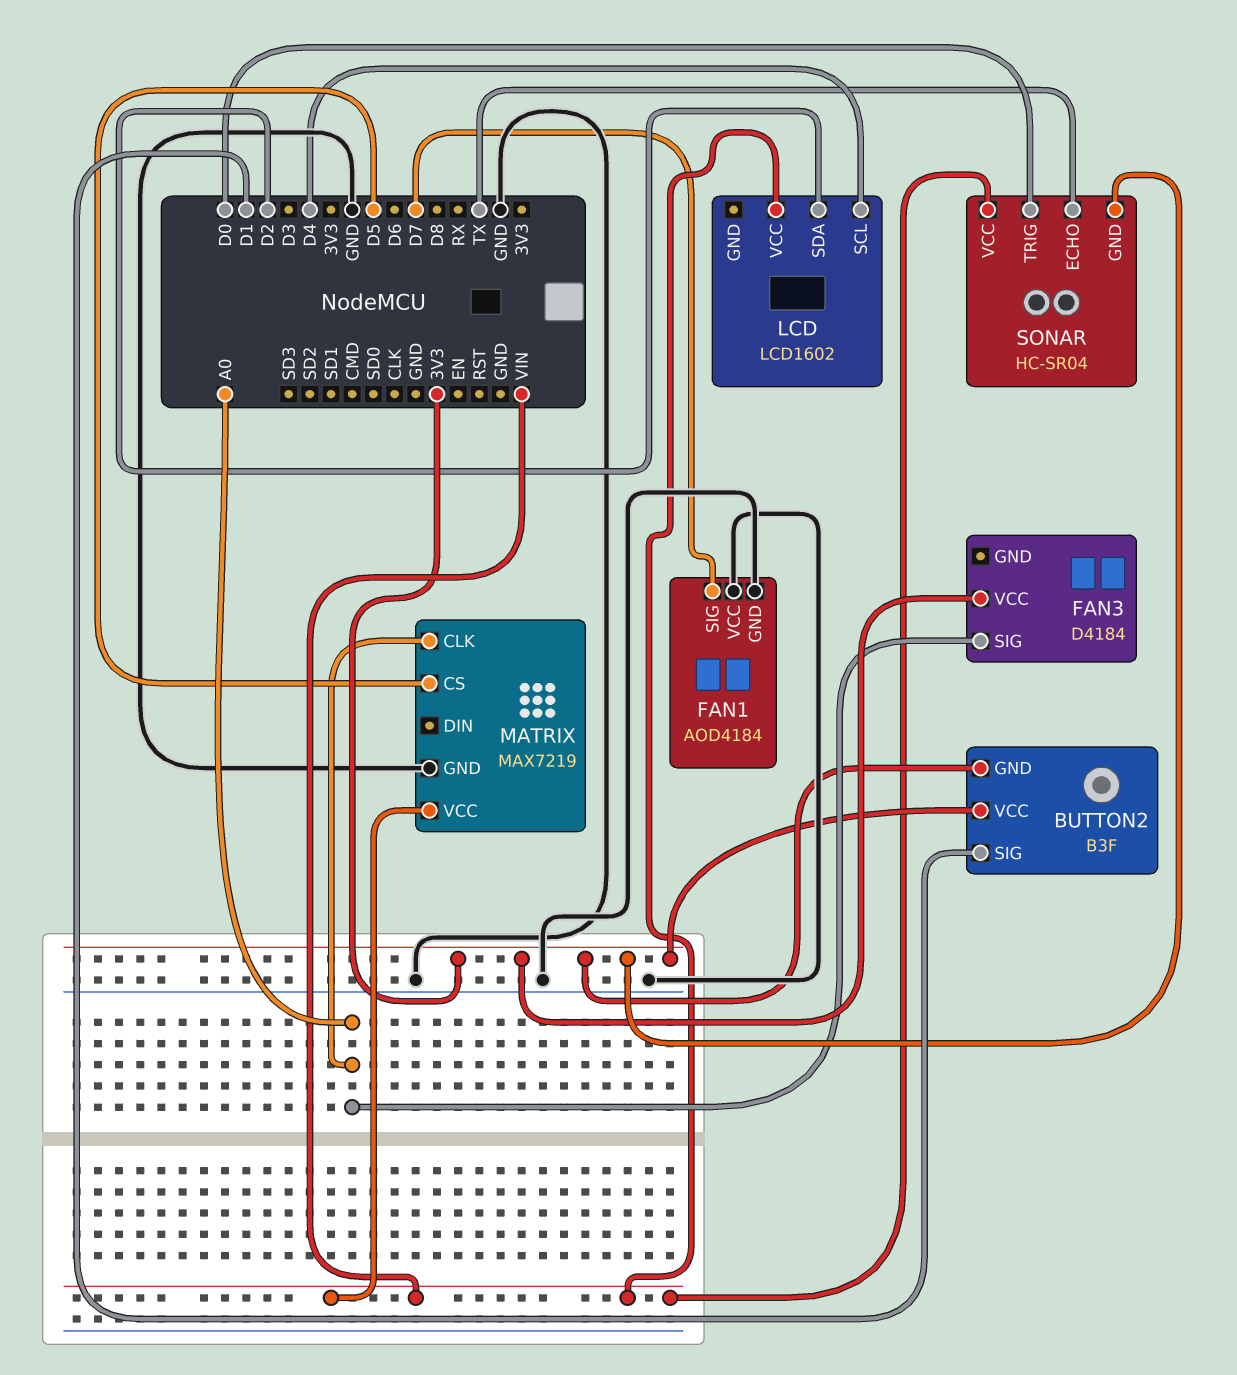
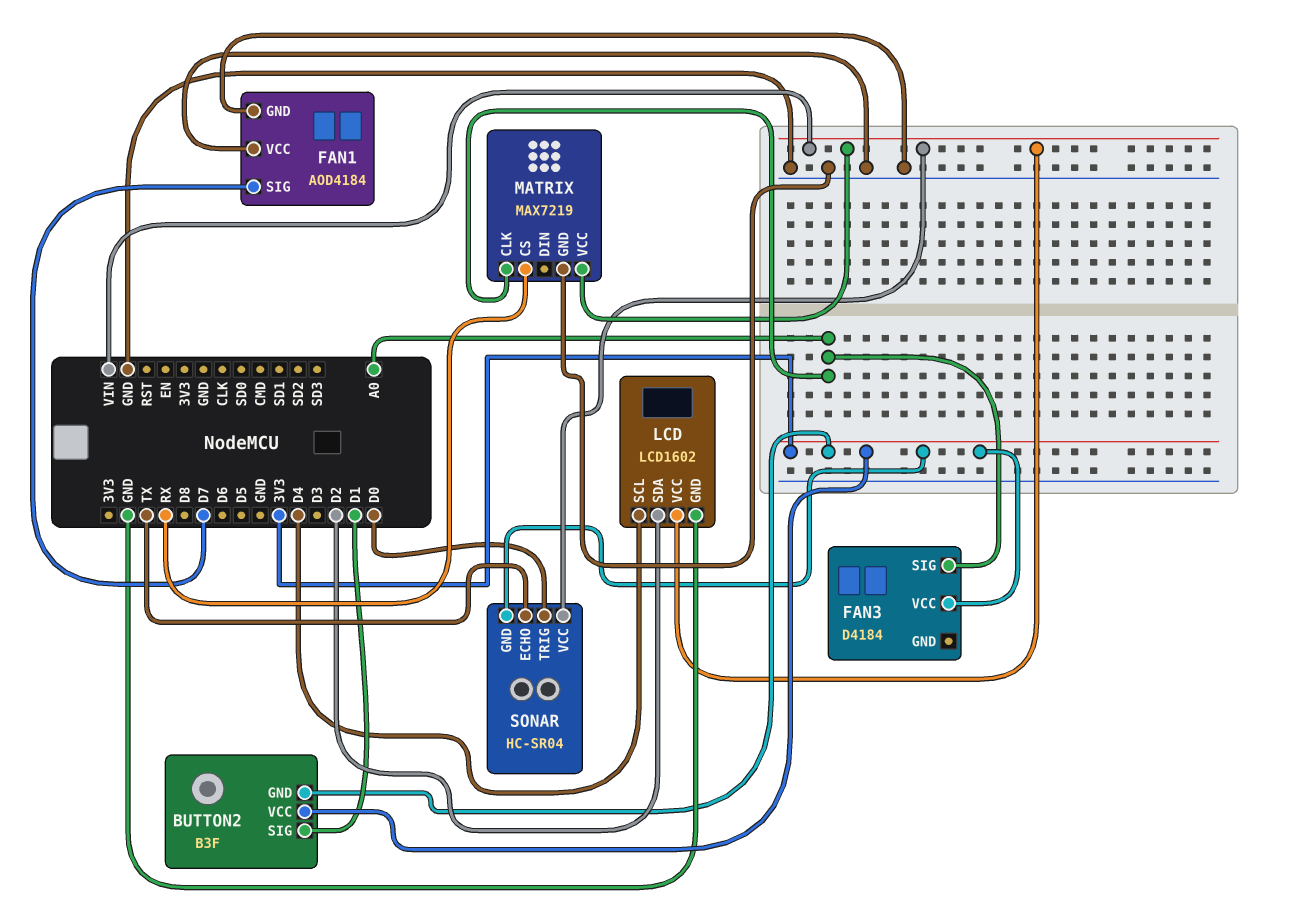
LCD pin GND: none -> GND
MATRIX pin CS: D5 -> RX

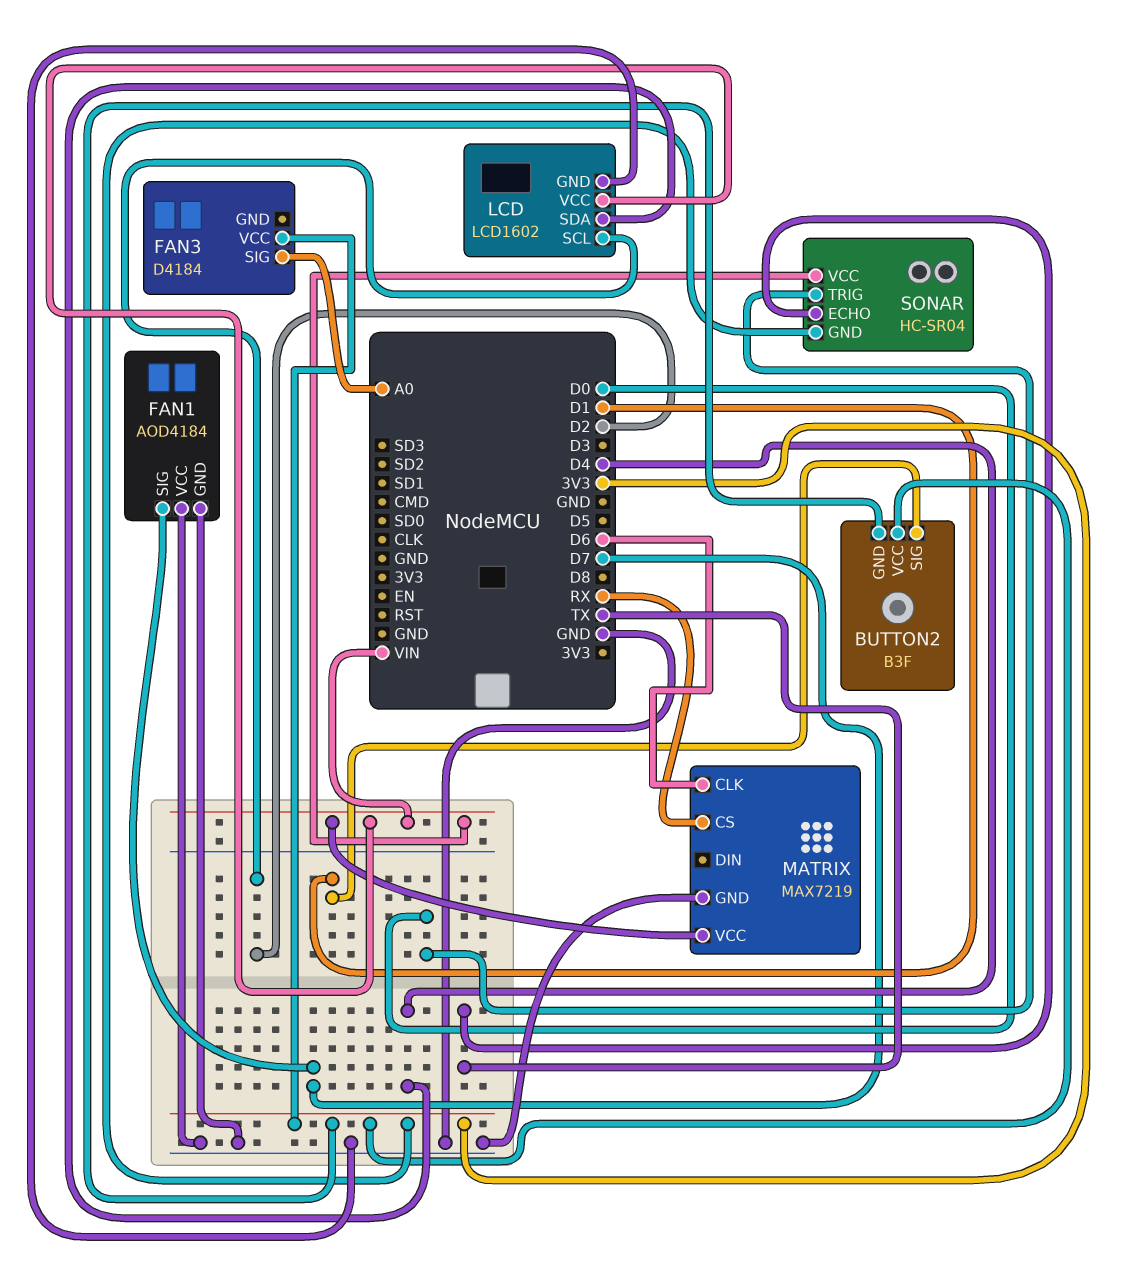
LCD pin SCL: D4 -> D2
LCD pin SDA: D2 -> D4
MATRIX pin CLK: A0 -> D6

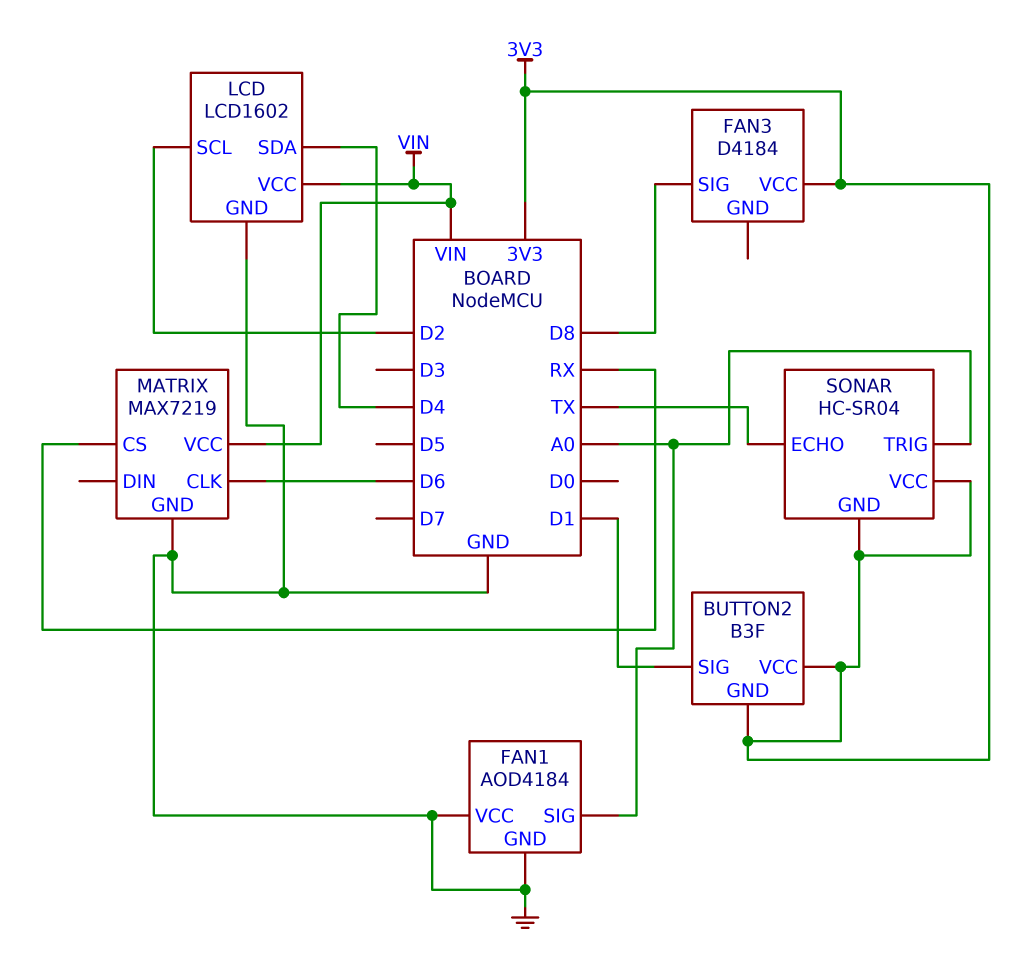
FAN1 pin SIG: D7 -> A0
FAN3 pin SIG: A0 -> D8
SONAR pin TRIG: D0 -> A0
SONAR pin VCC: VIN -> 3V3

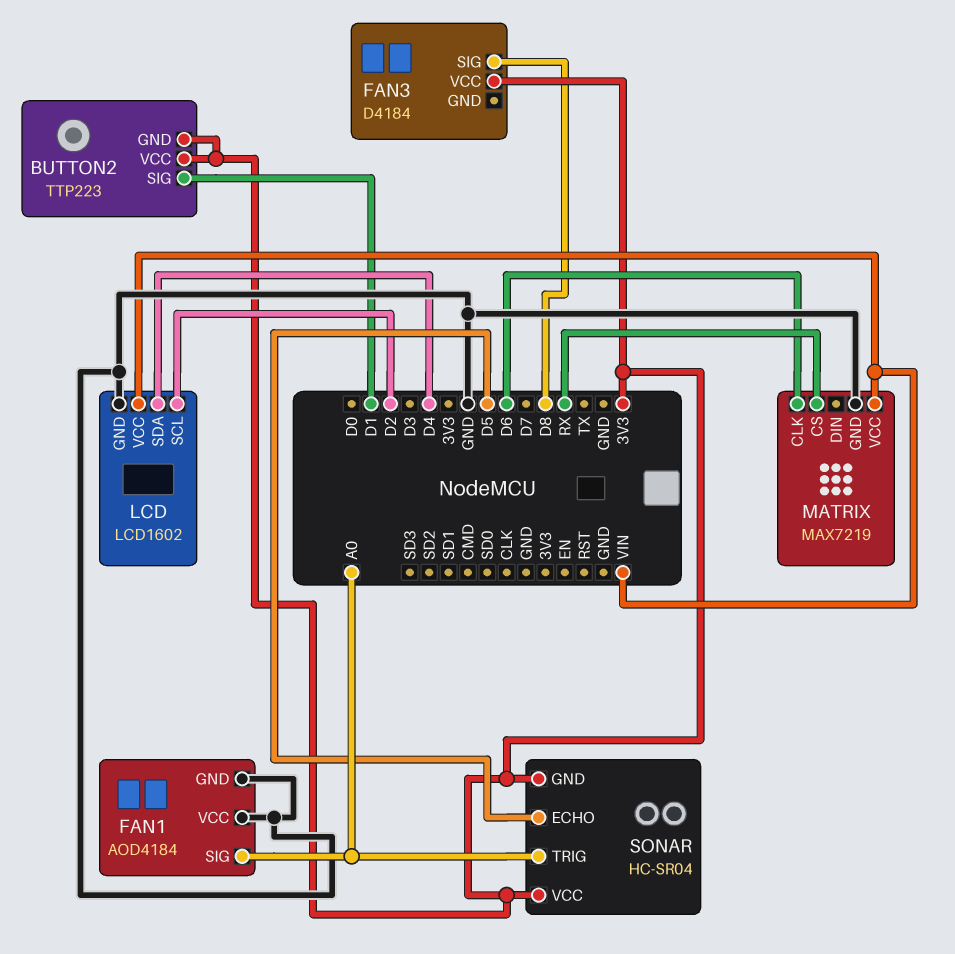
BUTTON2: B3F -> TTP223
SONAR pin ECHO: TX -> D5

